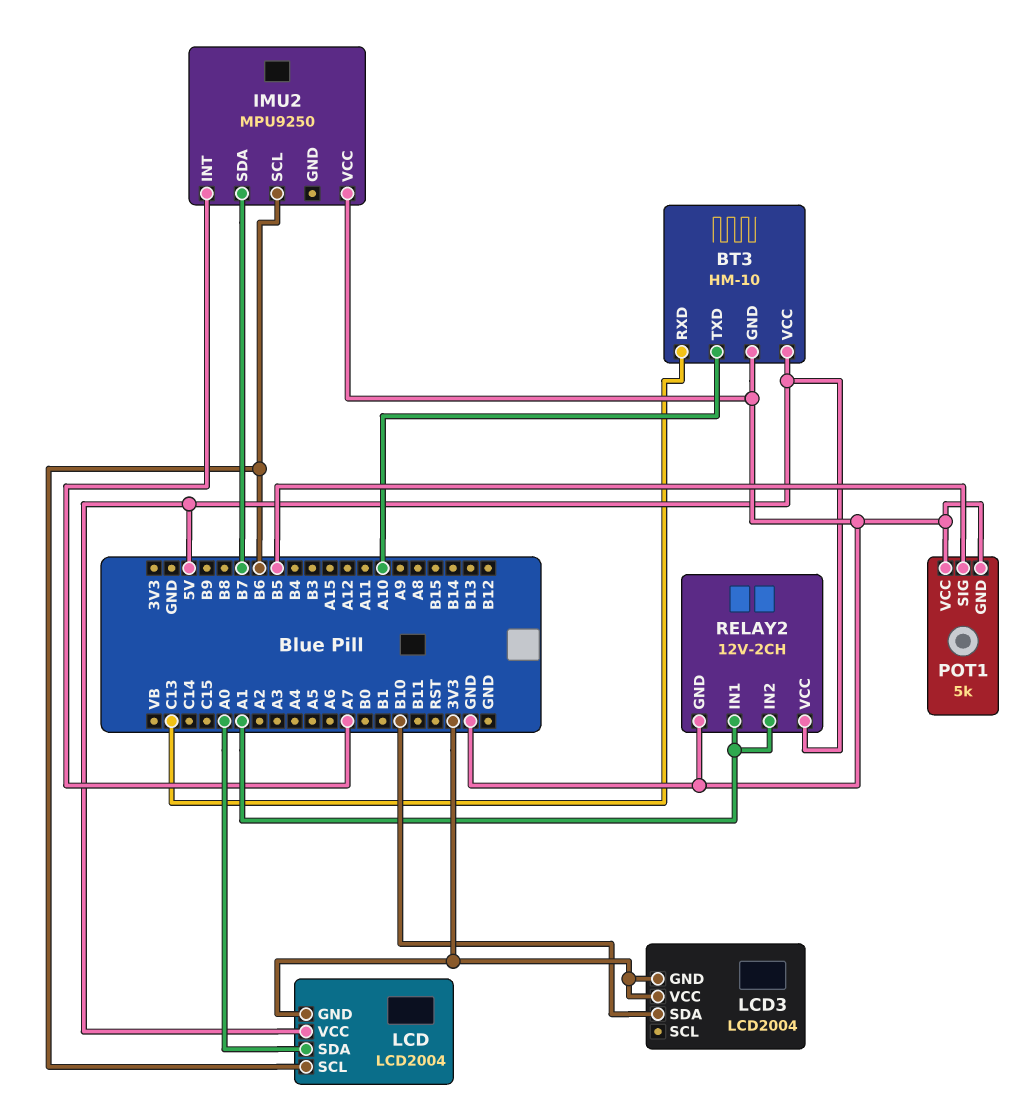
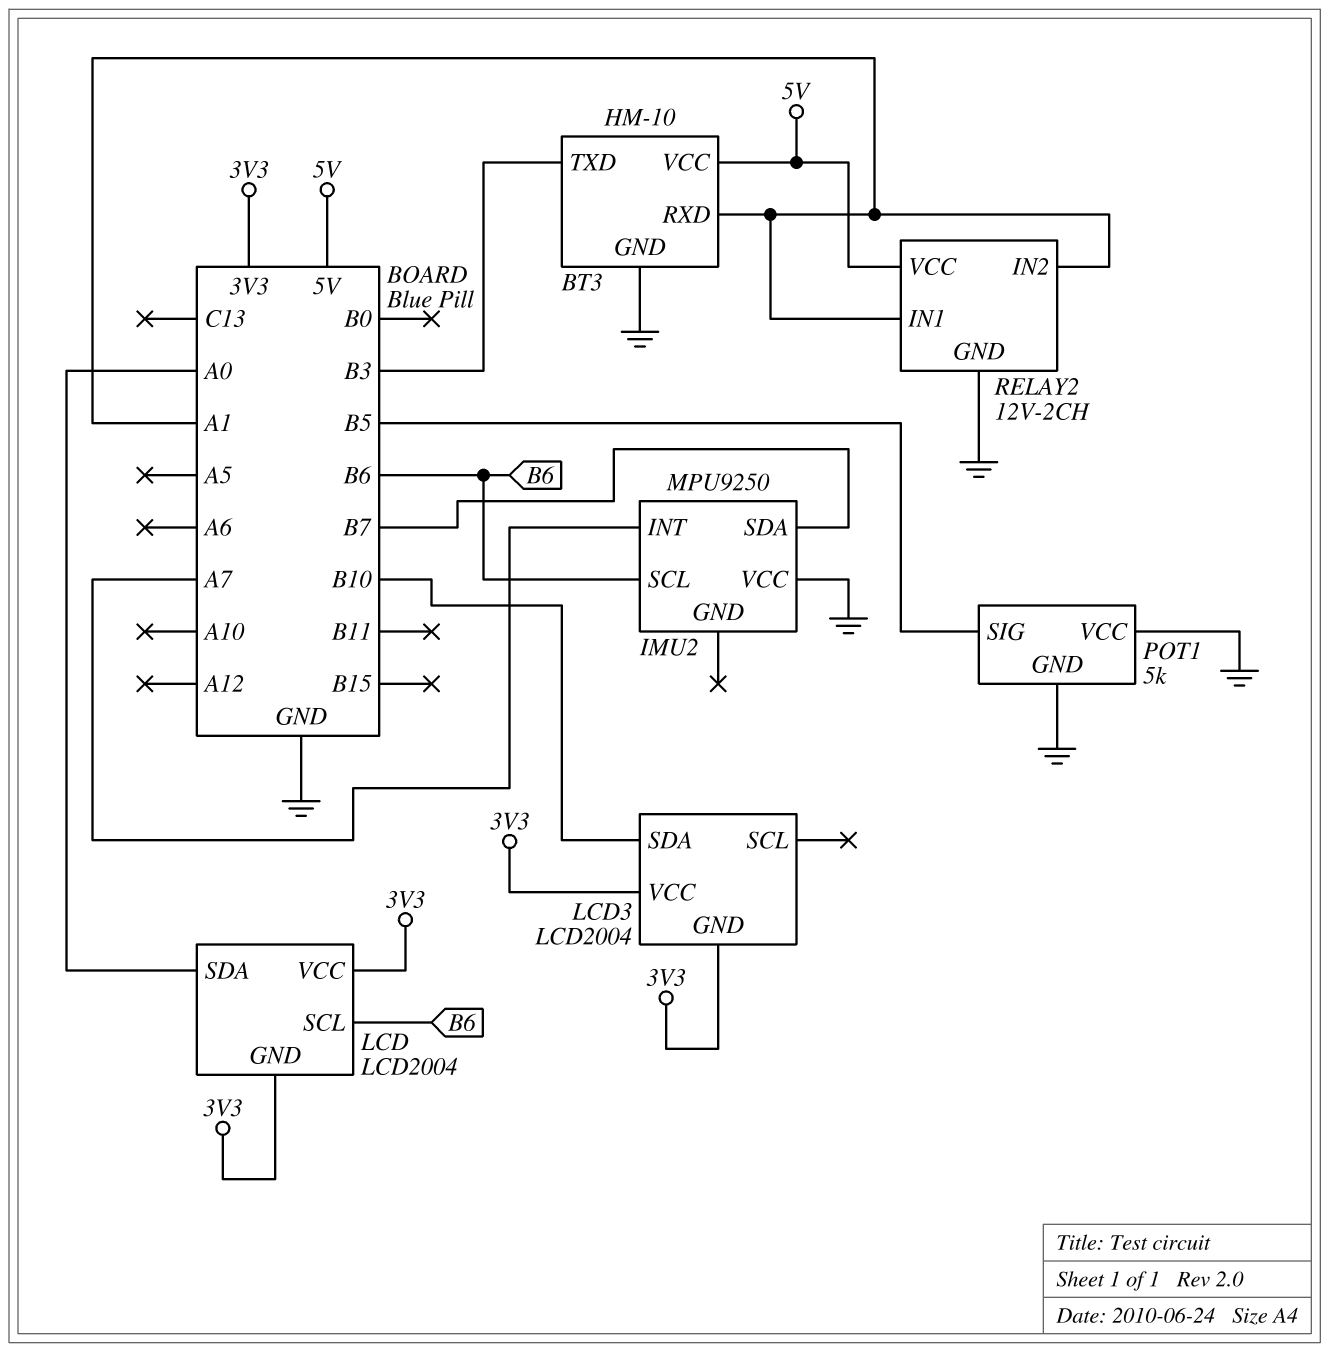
BT3 pin RXD: C13 -> A1
BT3 pin TXD: A10 -> B3
LCD pin VCC: 5V -> 3V3

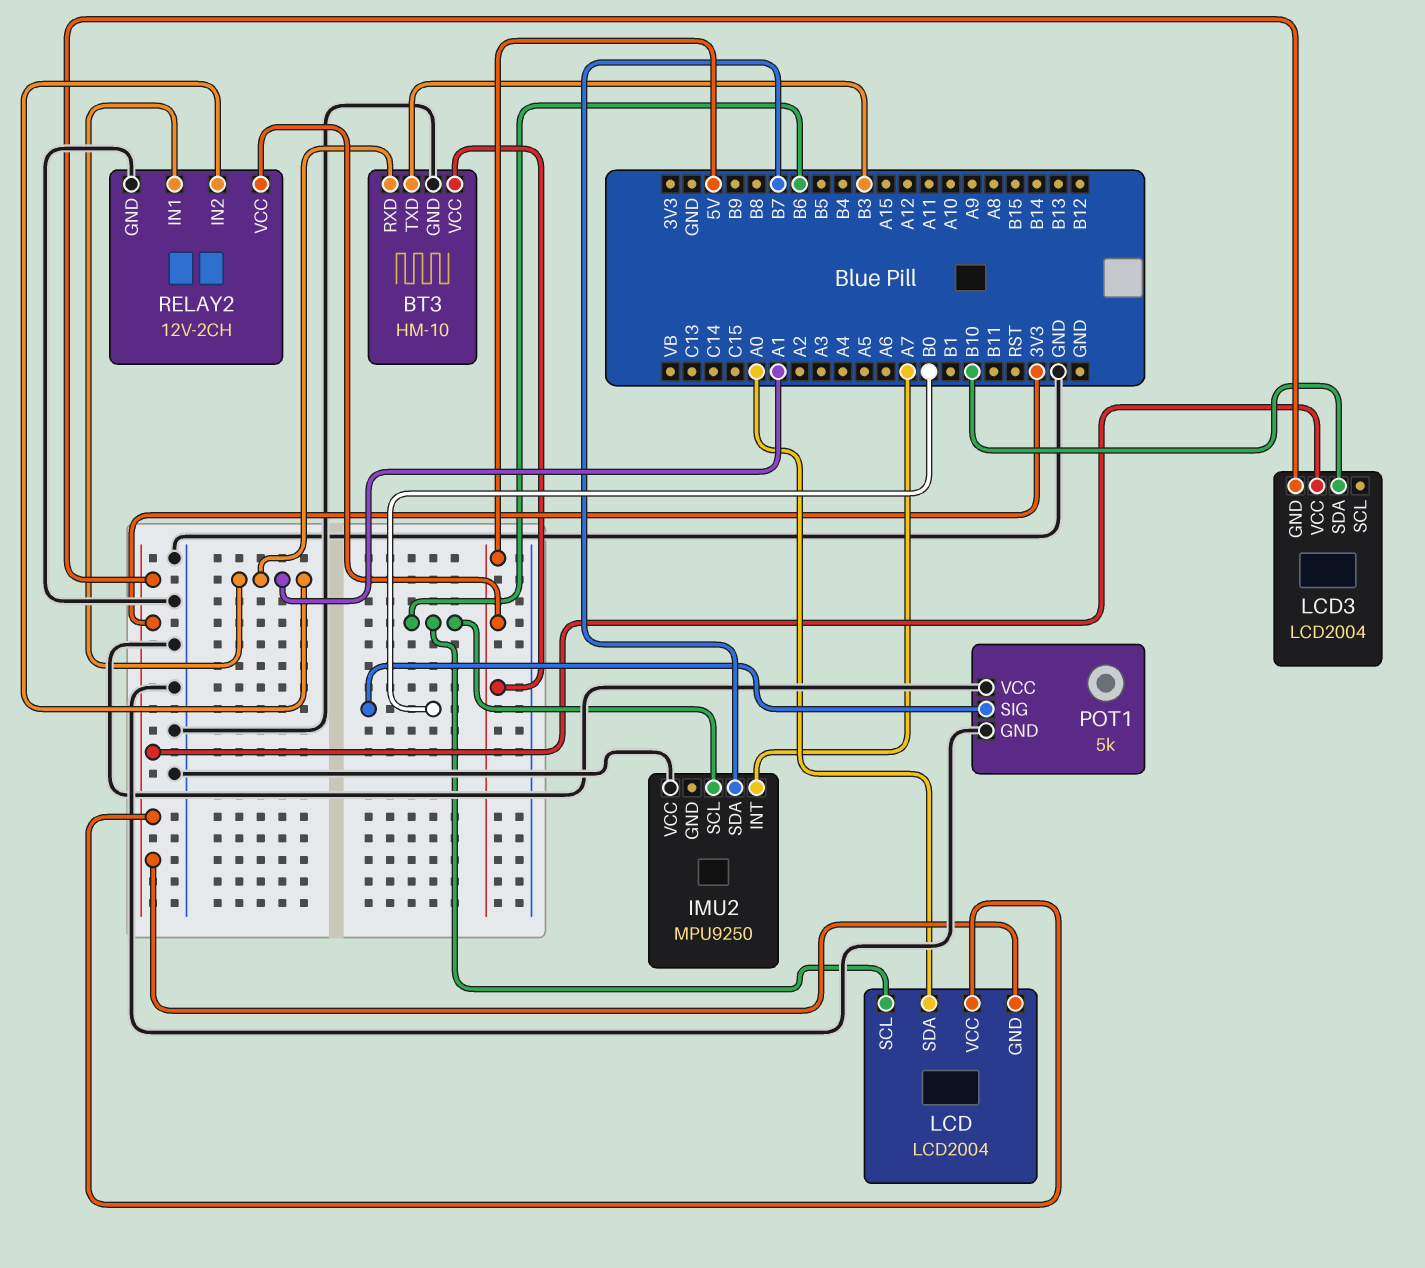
POT1 pin SIG: B5 -> B0

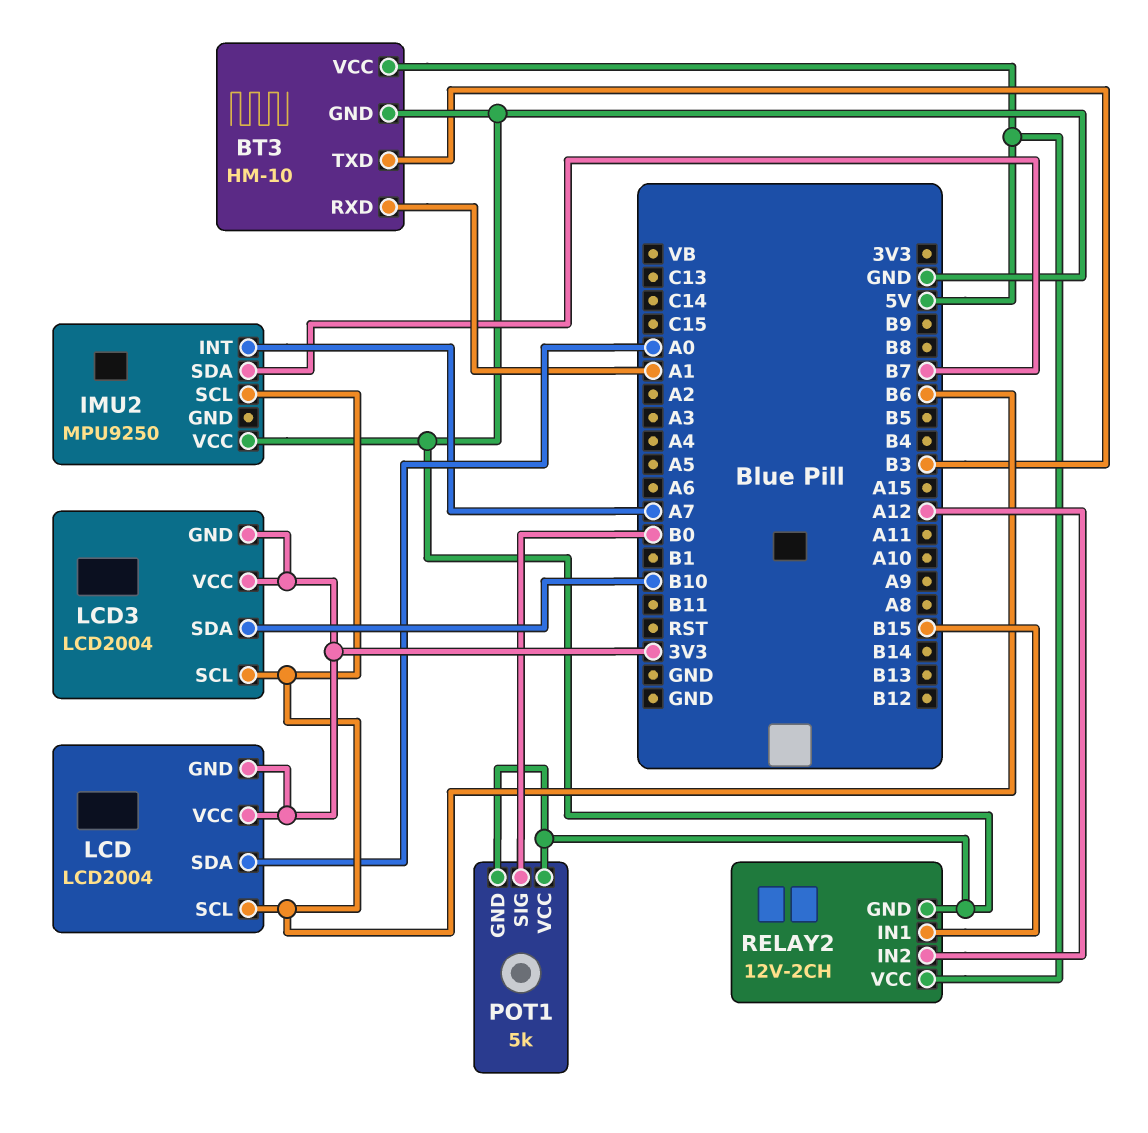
LCD3 pin SCL: none -> B6
RELAY2 pin IN1: A1 -> B15
RELAY2 pin IN2: A1 -> A12

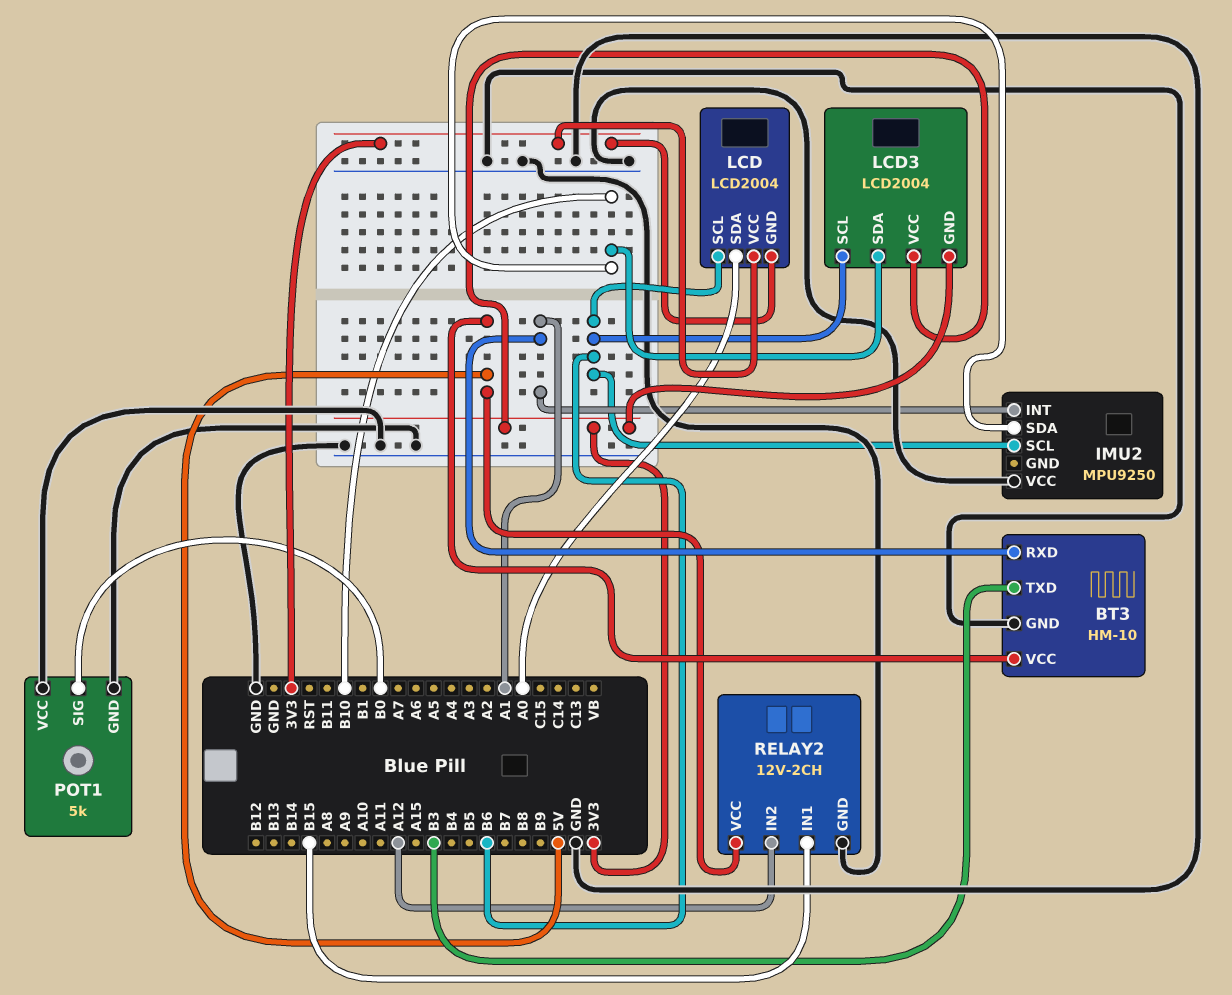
IMU2 pin INT: A7 -> A1
IMU2 pin SDA: B7 -> B10

